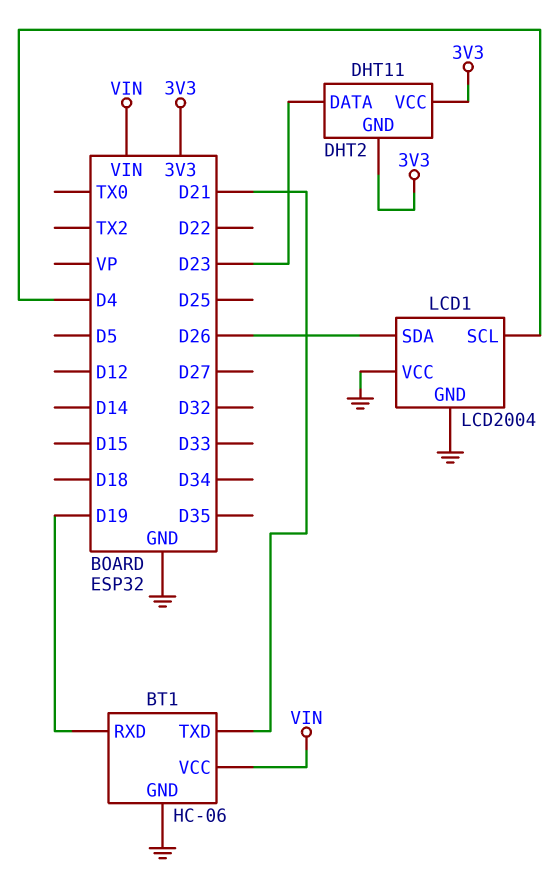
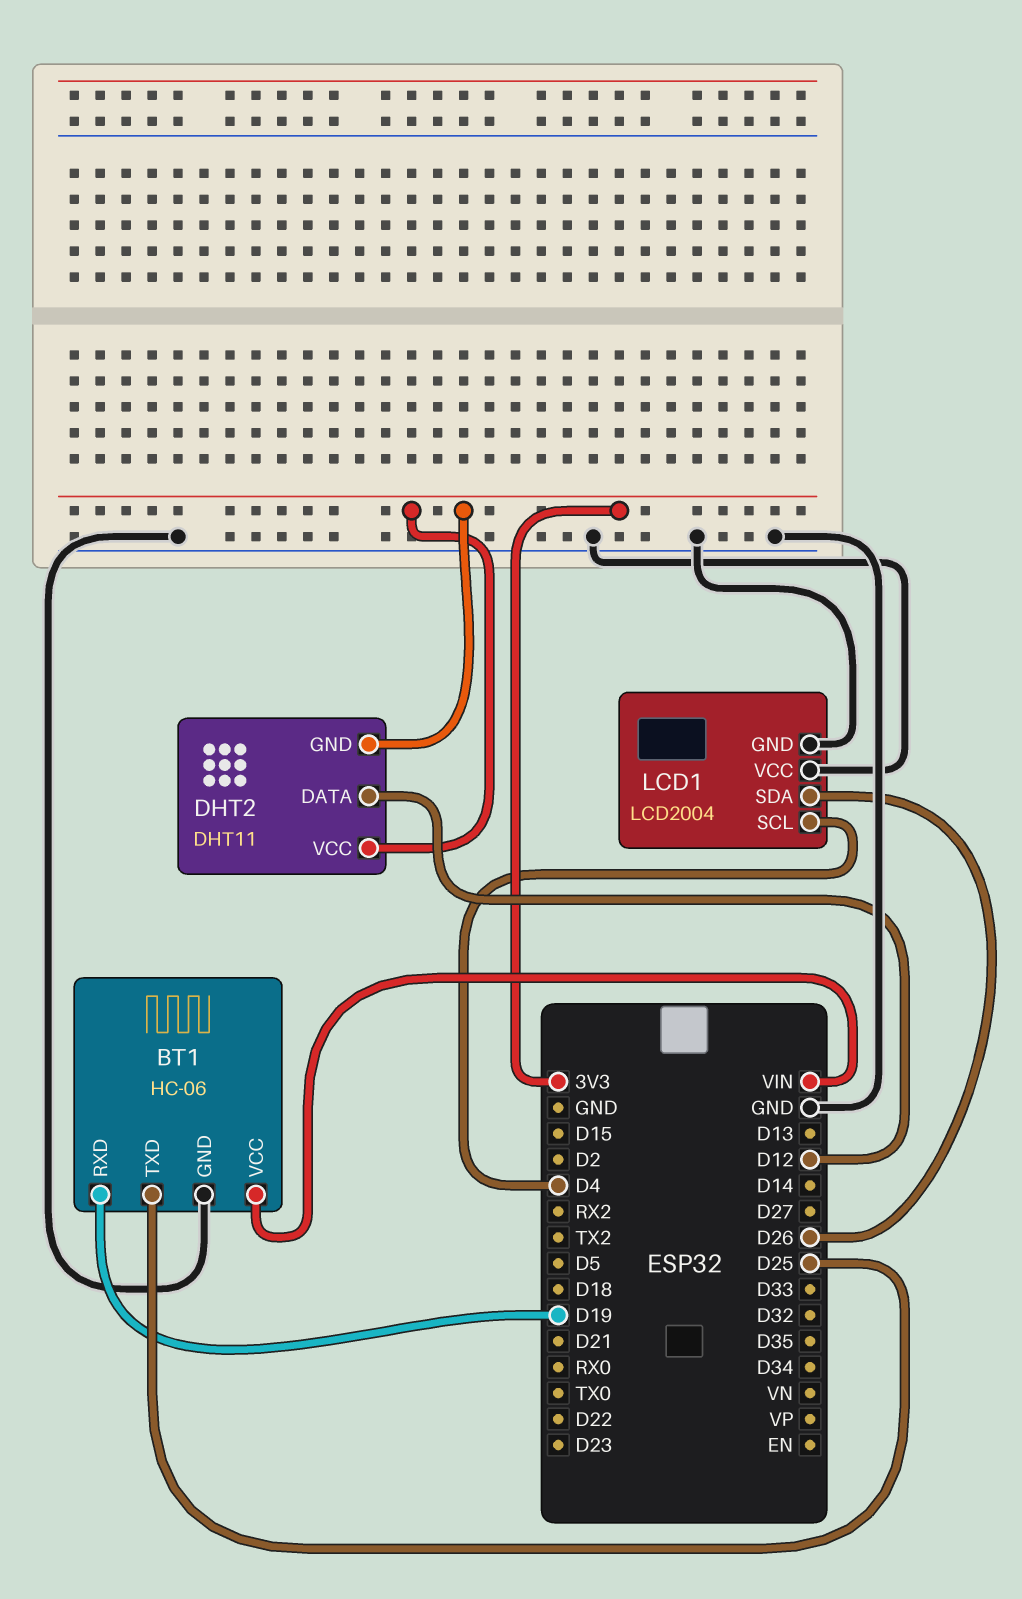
BT1 pin TXD: D21 -> D25
DHT2 pin DATA: D23 -> D12

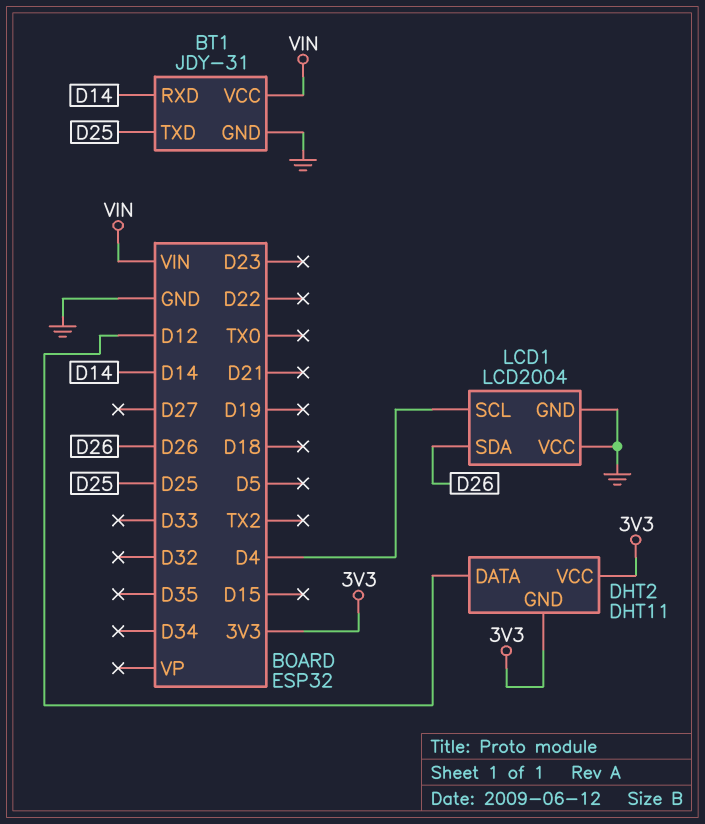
BT1: HC-06 -> JDY-31
BT1 pin RXD: D19 -> D14

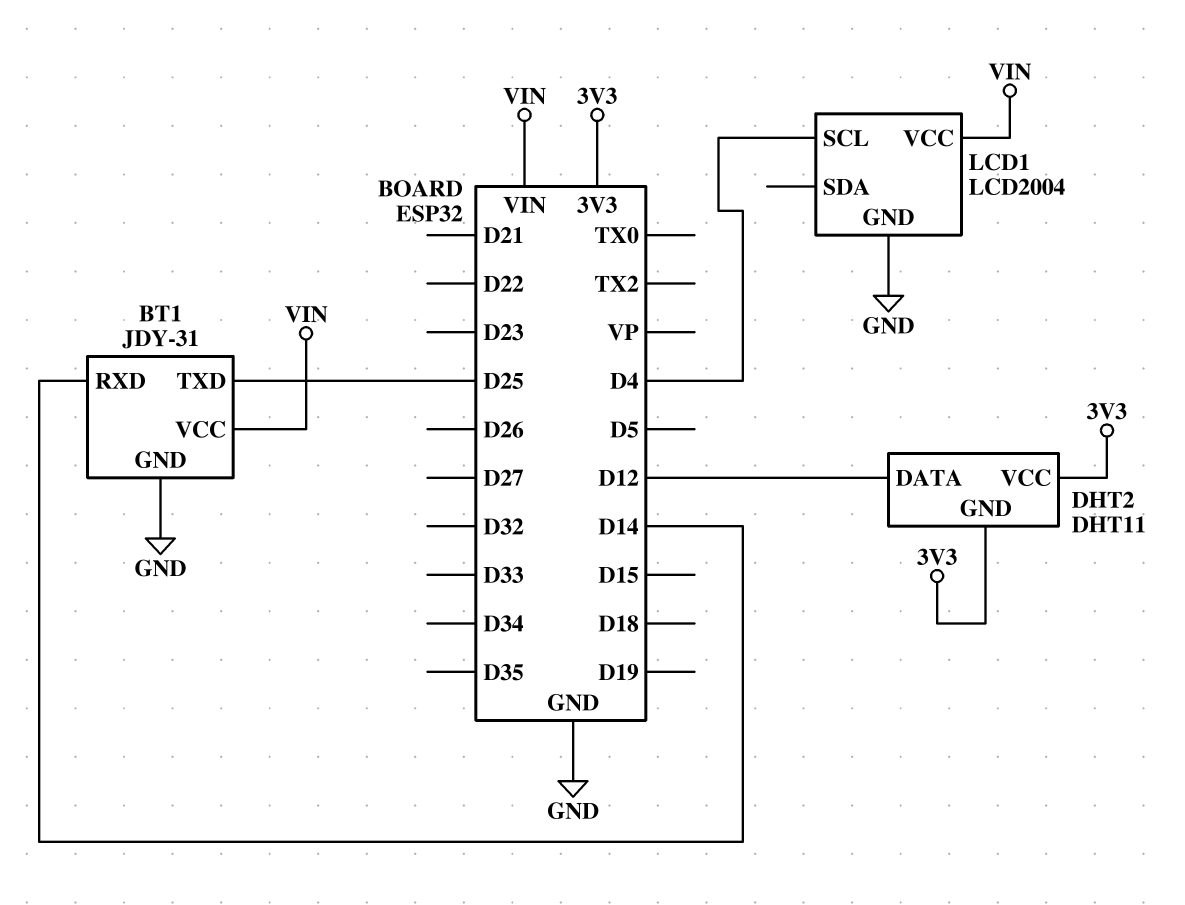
LCD1 pin SDA: D26 -> none
LCD1 pin VCC: GND -> VIN

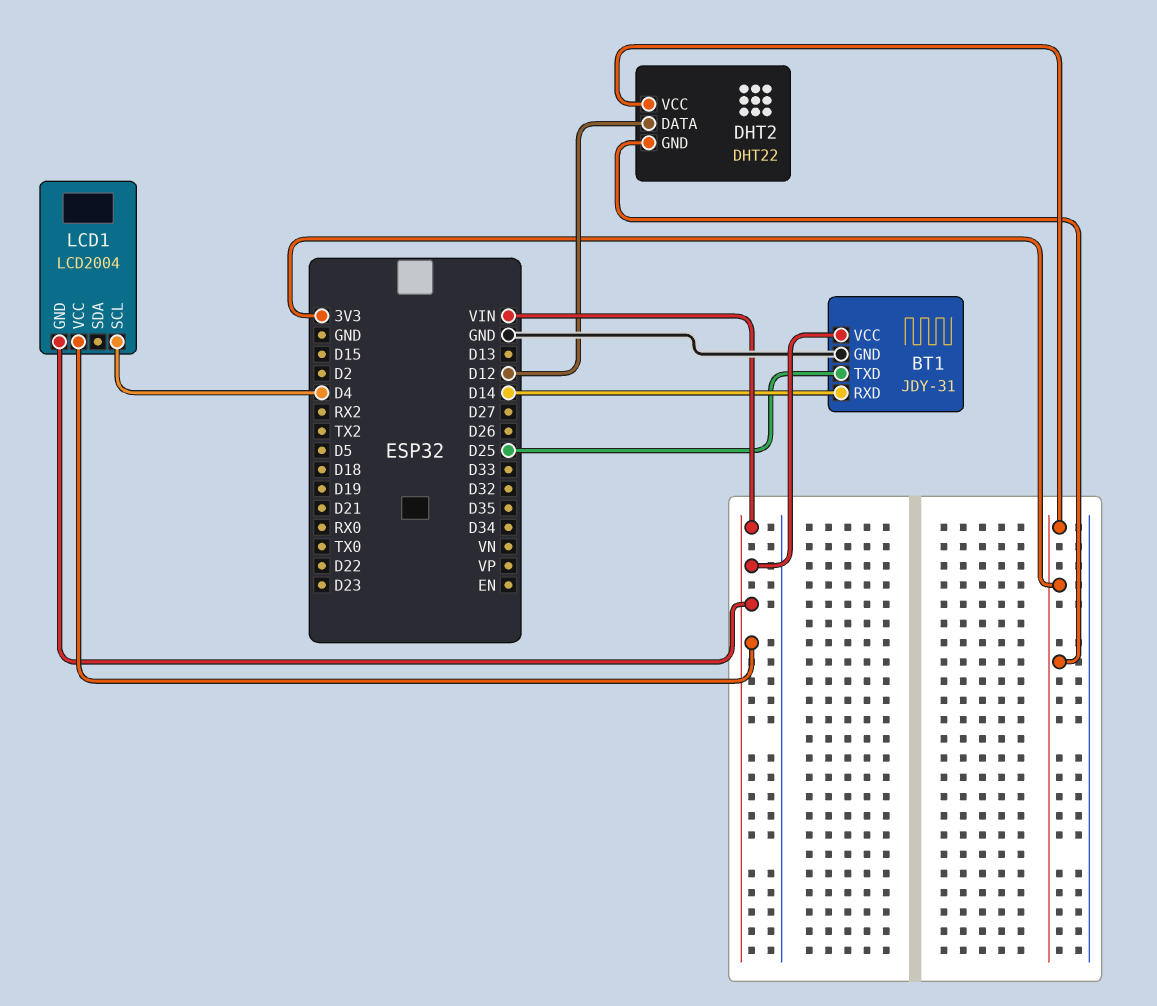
DHT2: DHT11 -> DHT22
LCD1 pin GND: GND -> VIN

